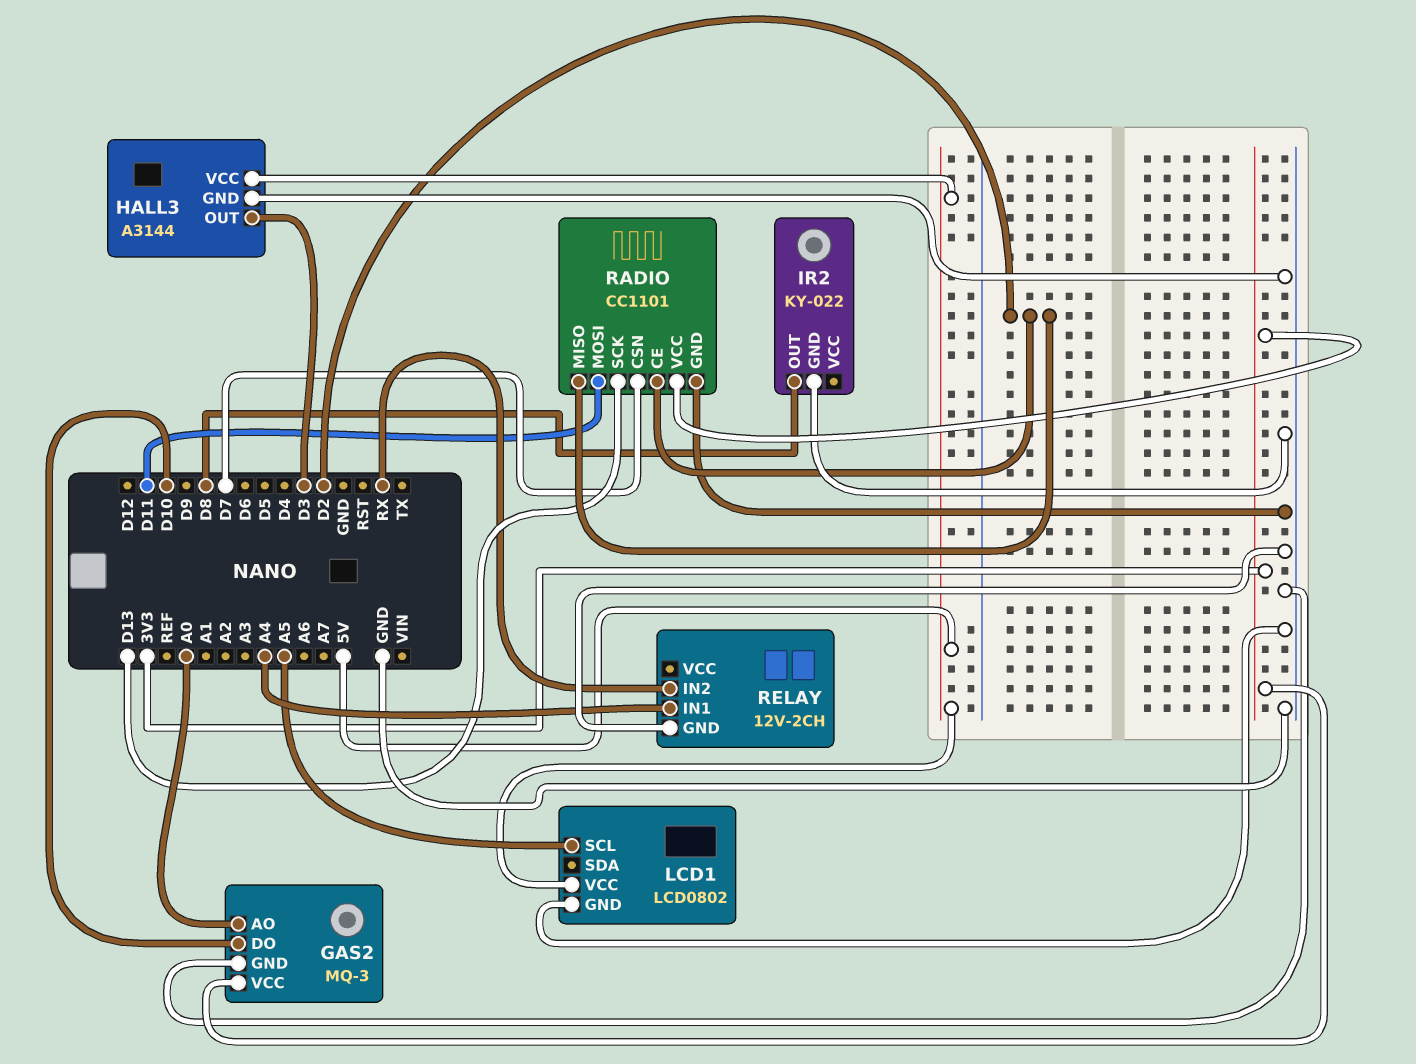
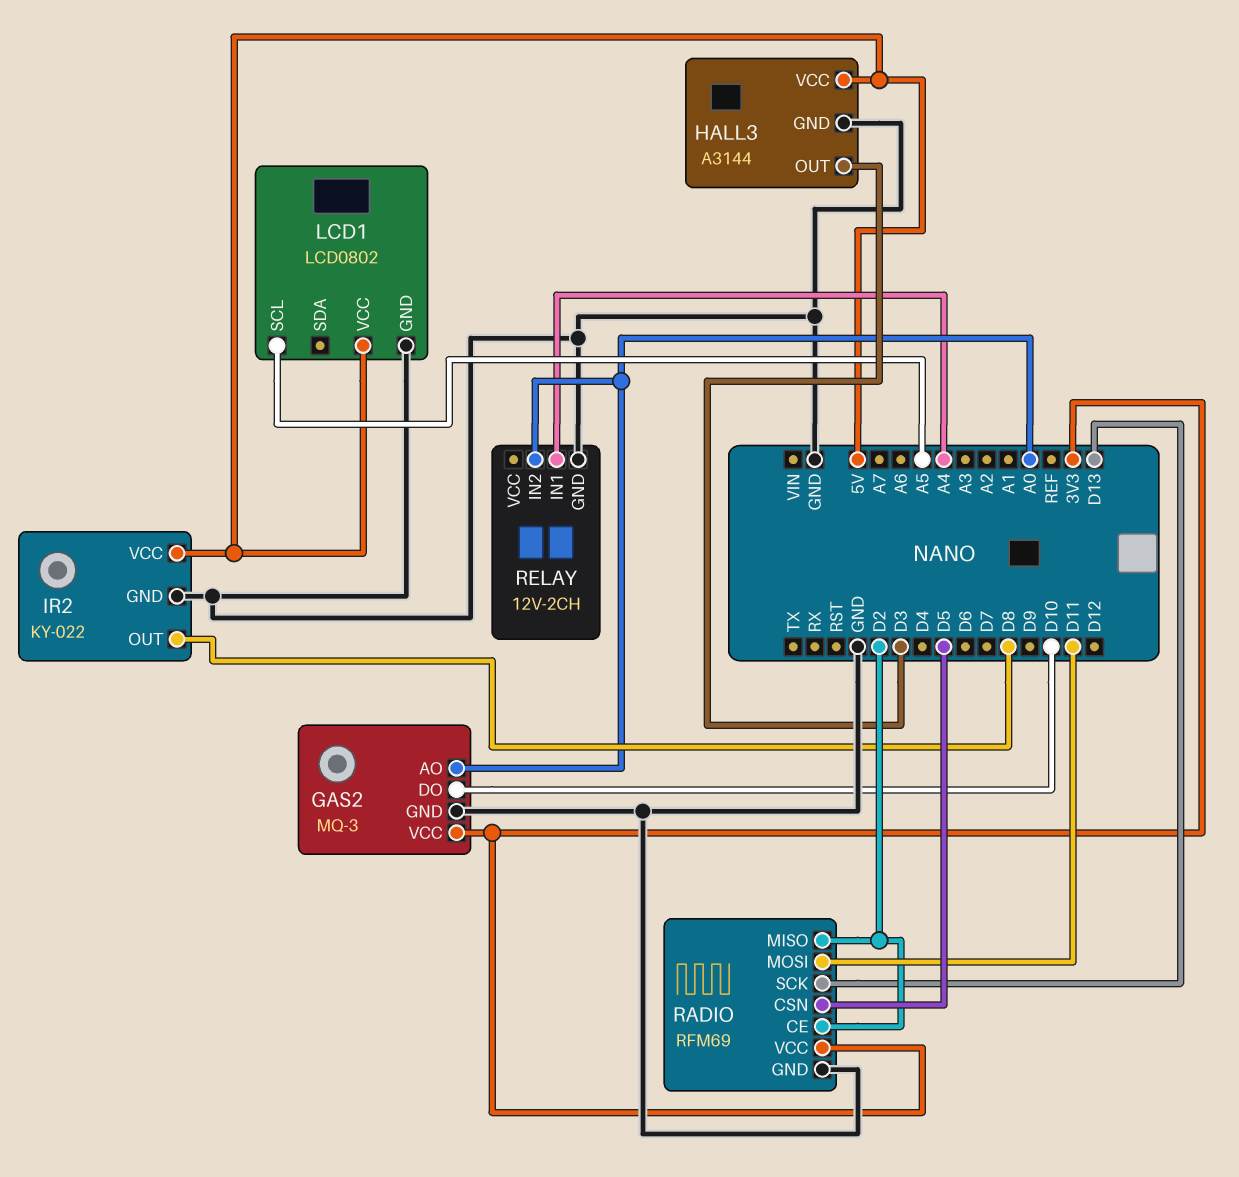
IR2 pin VCC: none -> 5V
RADIO: CC1101 -> RFM69
RADIO pin CSN: D7 -> D5
RELAY pin IN2: RX -> A0

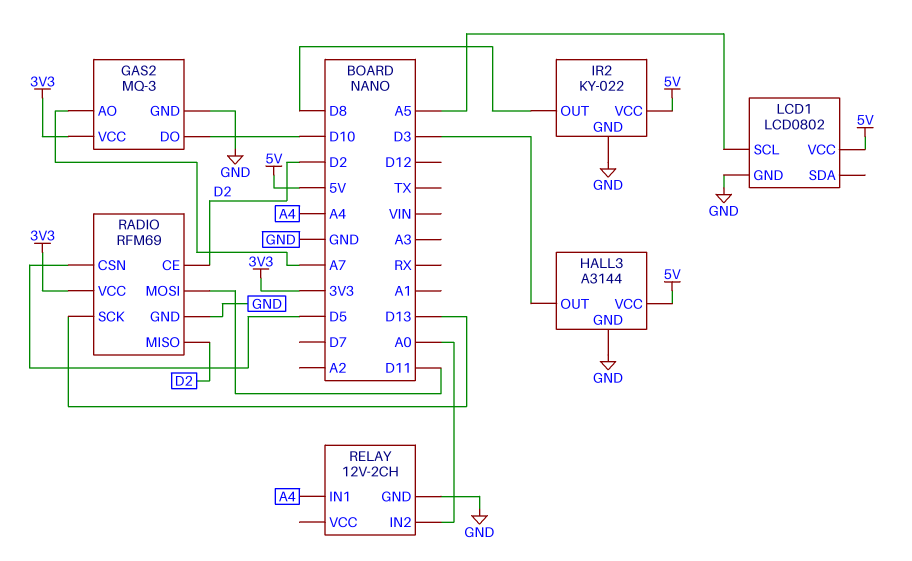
GAS2 pin AO: A0 -> A7

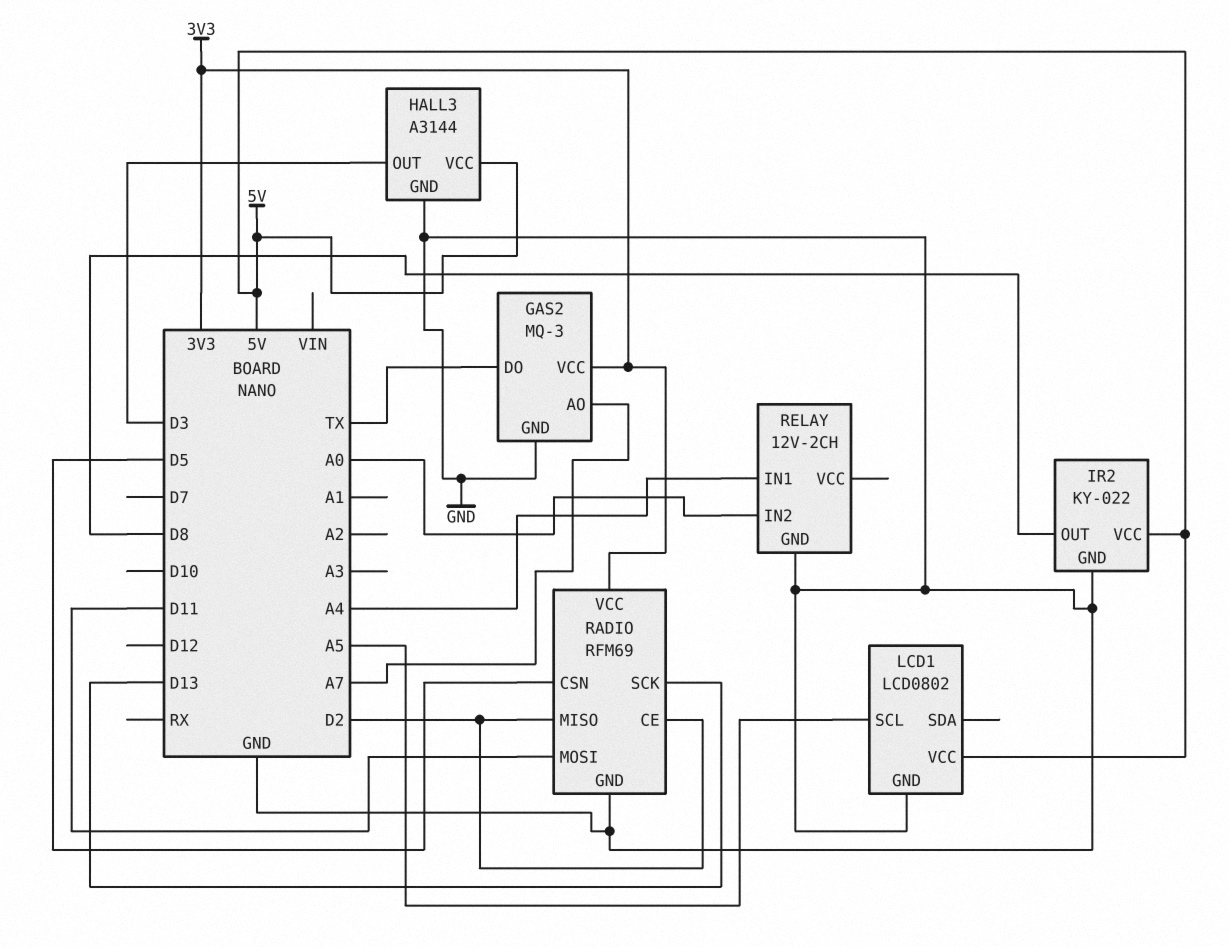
GAS2 pin DO: D10 -> TX

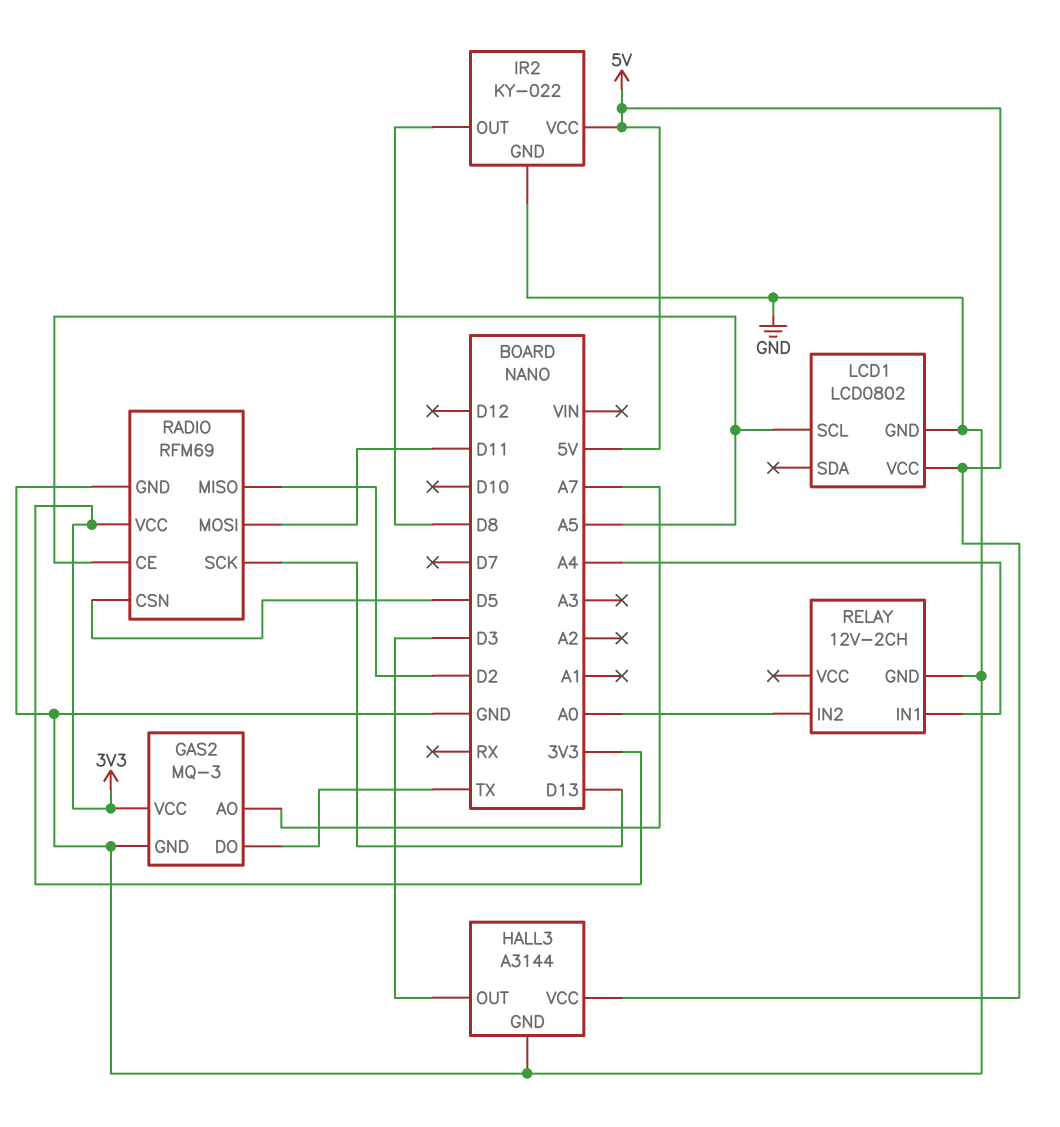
RADIO pin CE: D2 -> A5

